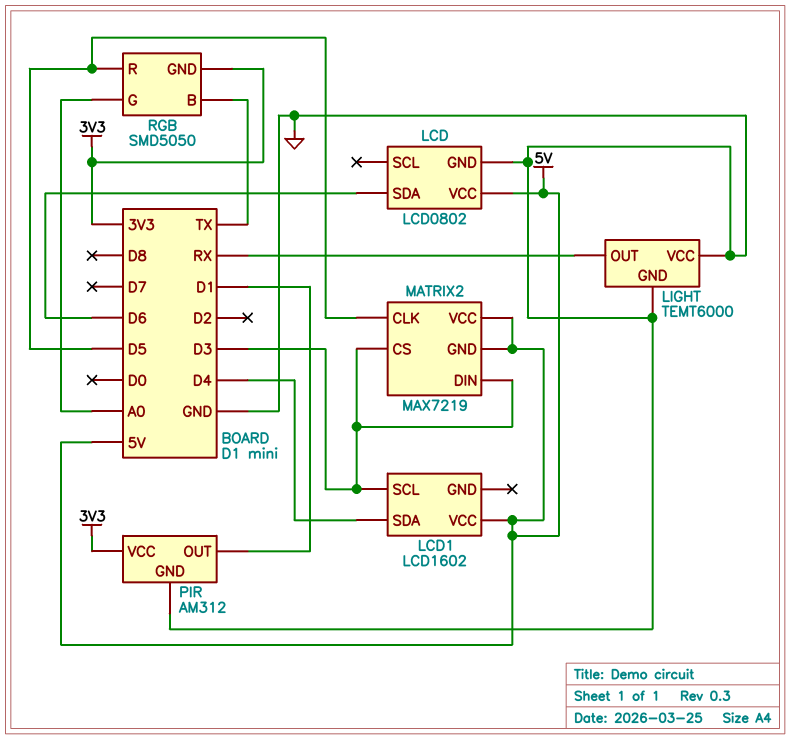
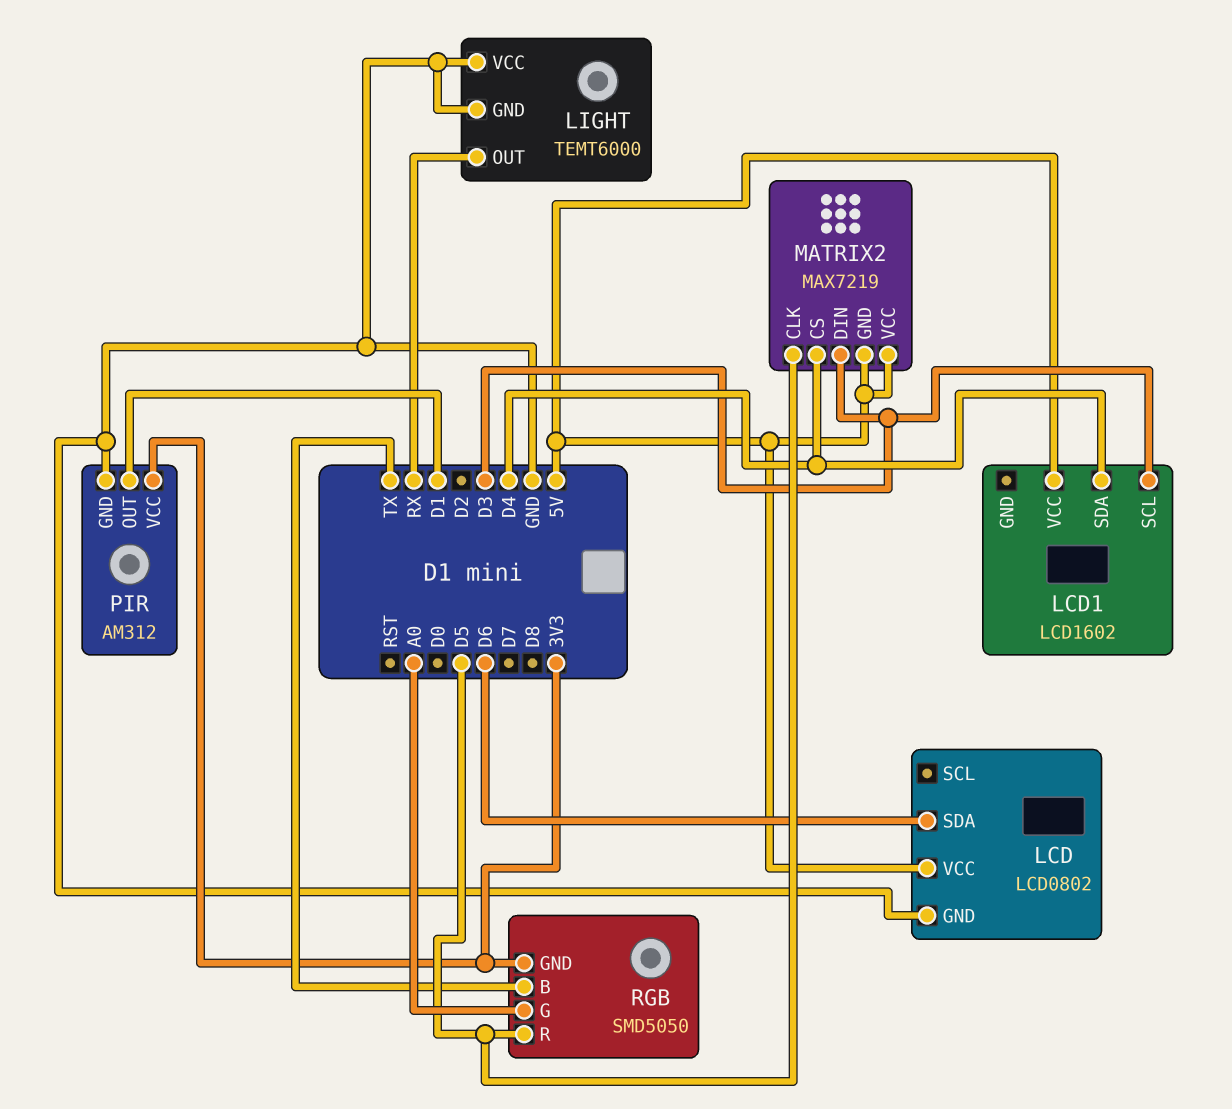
MATRIX2 pin CS: D3 -> D4

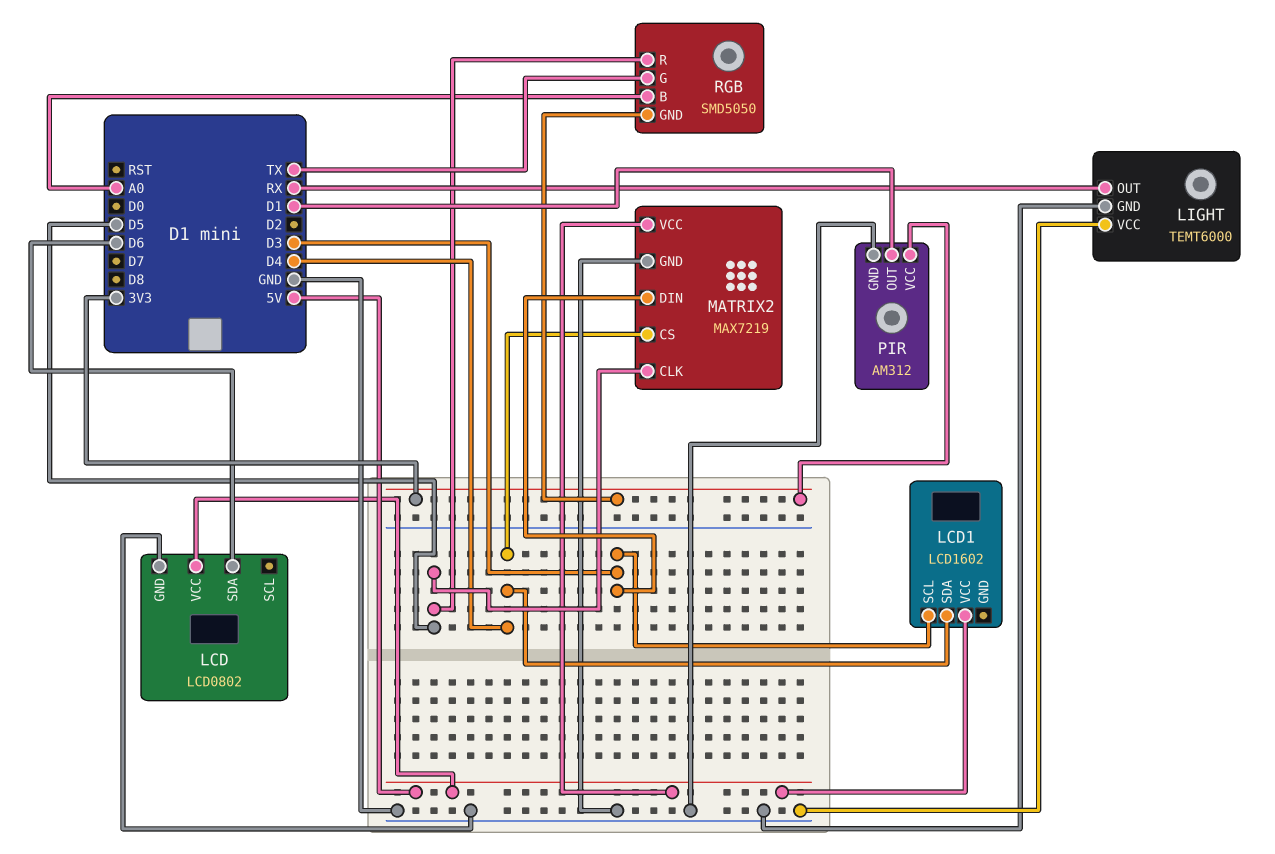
MATRIX2 pin GND: 5V -> GND
RGB pin B: TX -> A0
RGB pin G: A0 -> TX

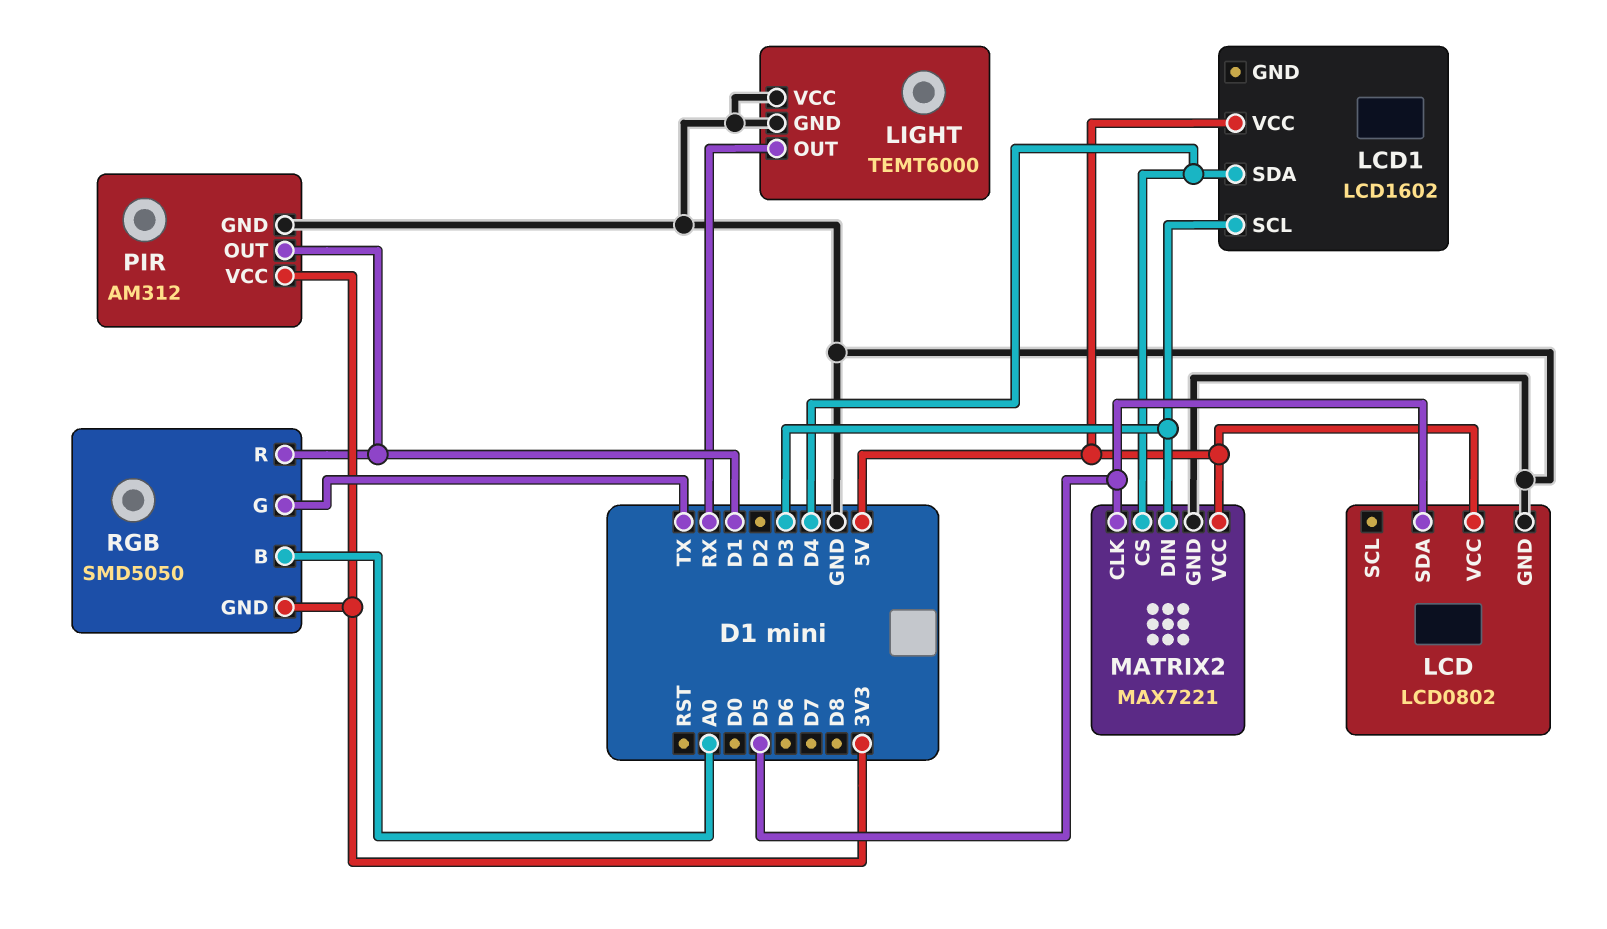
LCD pin SDA: D6 -> D5
MATRIX2: MAX7219 -> MAX7221
RGB pin R: D5 -> D1

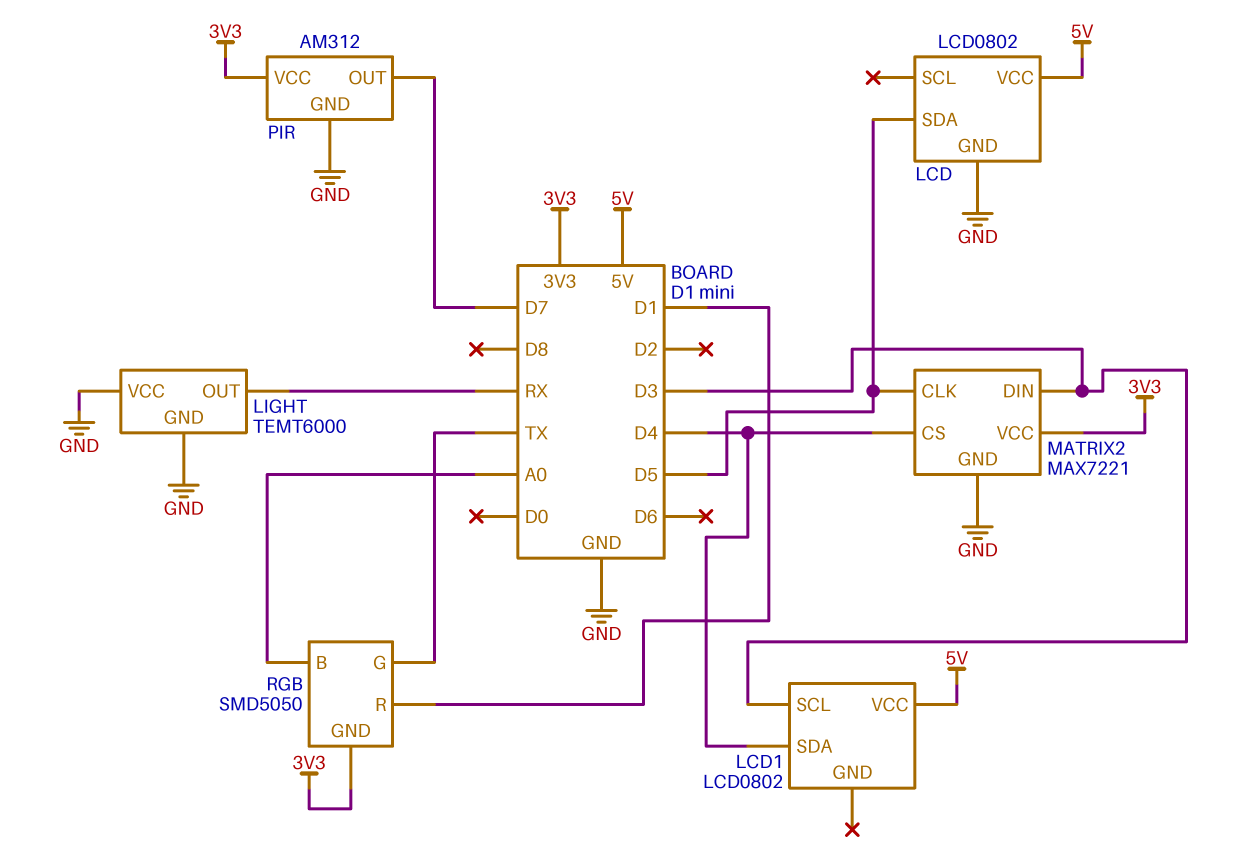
LCD1: LCD1602 -> LCD0802
MATRIX2 pin VCC: 5V -> 3V3
PIR pin OUT: D1 -> D7

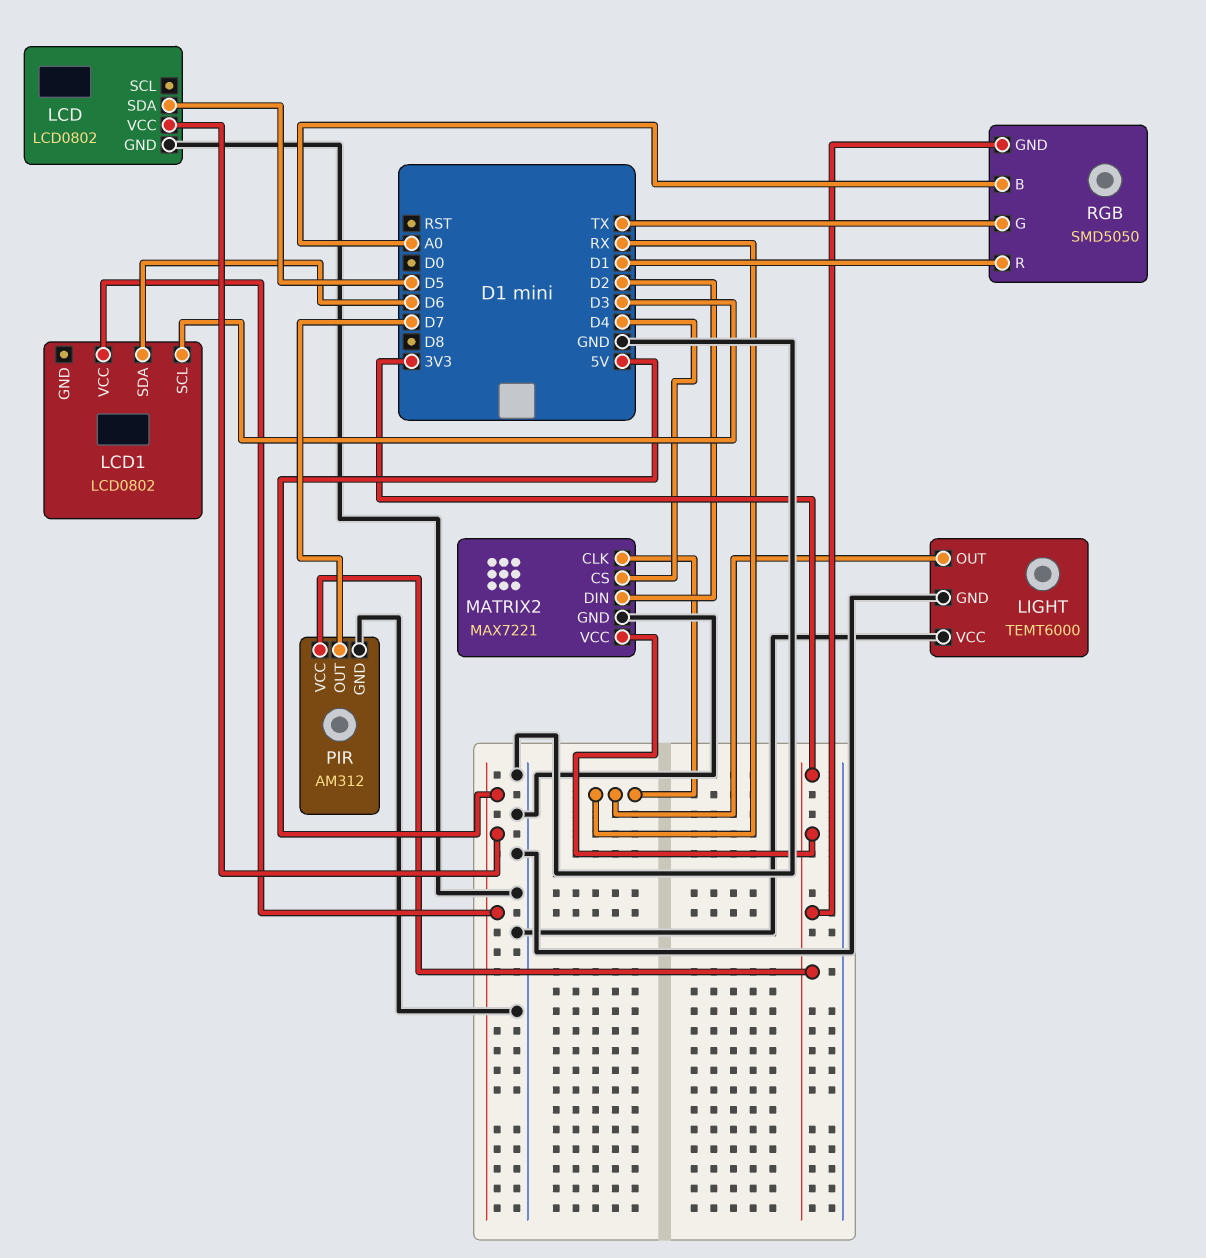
LCD1 pin SDA: D4 -> D6
MATRIX2 pin CLK: D5 -> RX
MATRIX2 pin DIN: D3 -> D2

